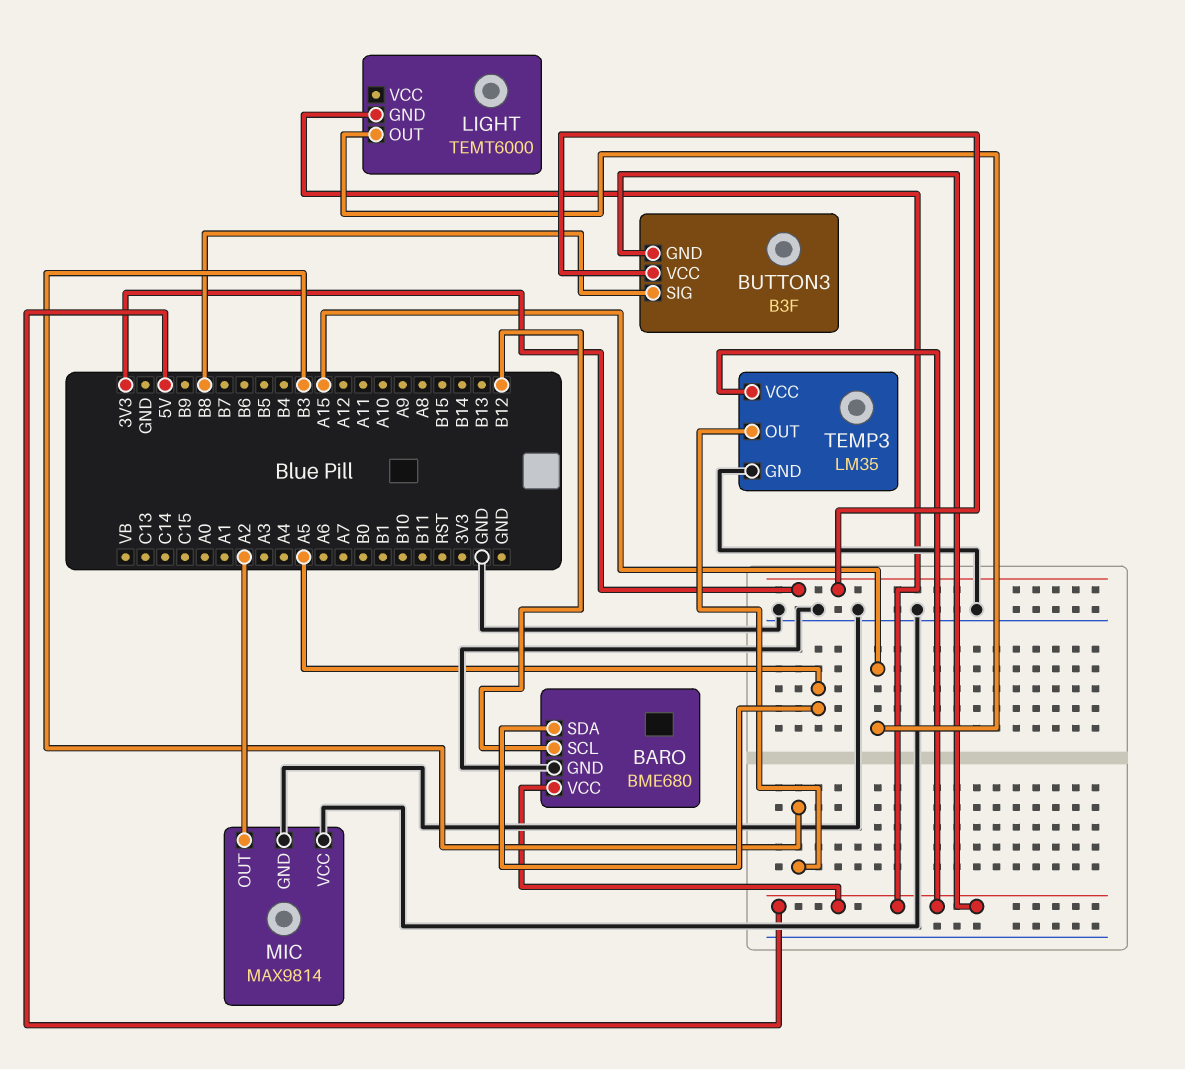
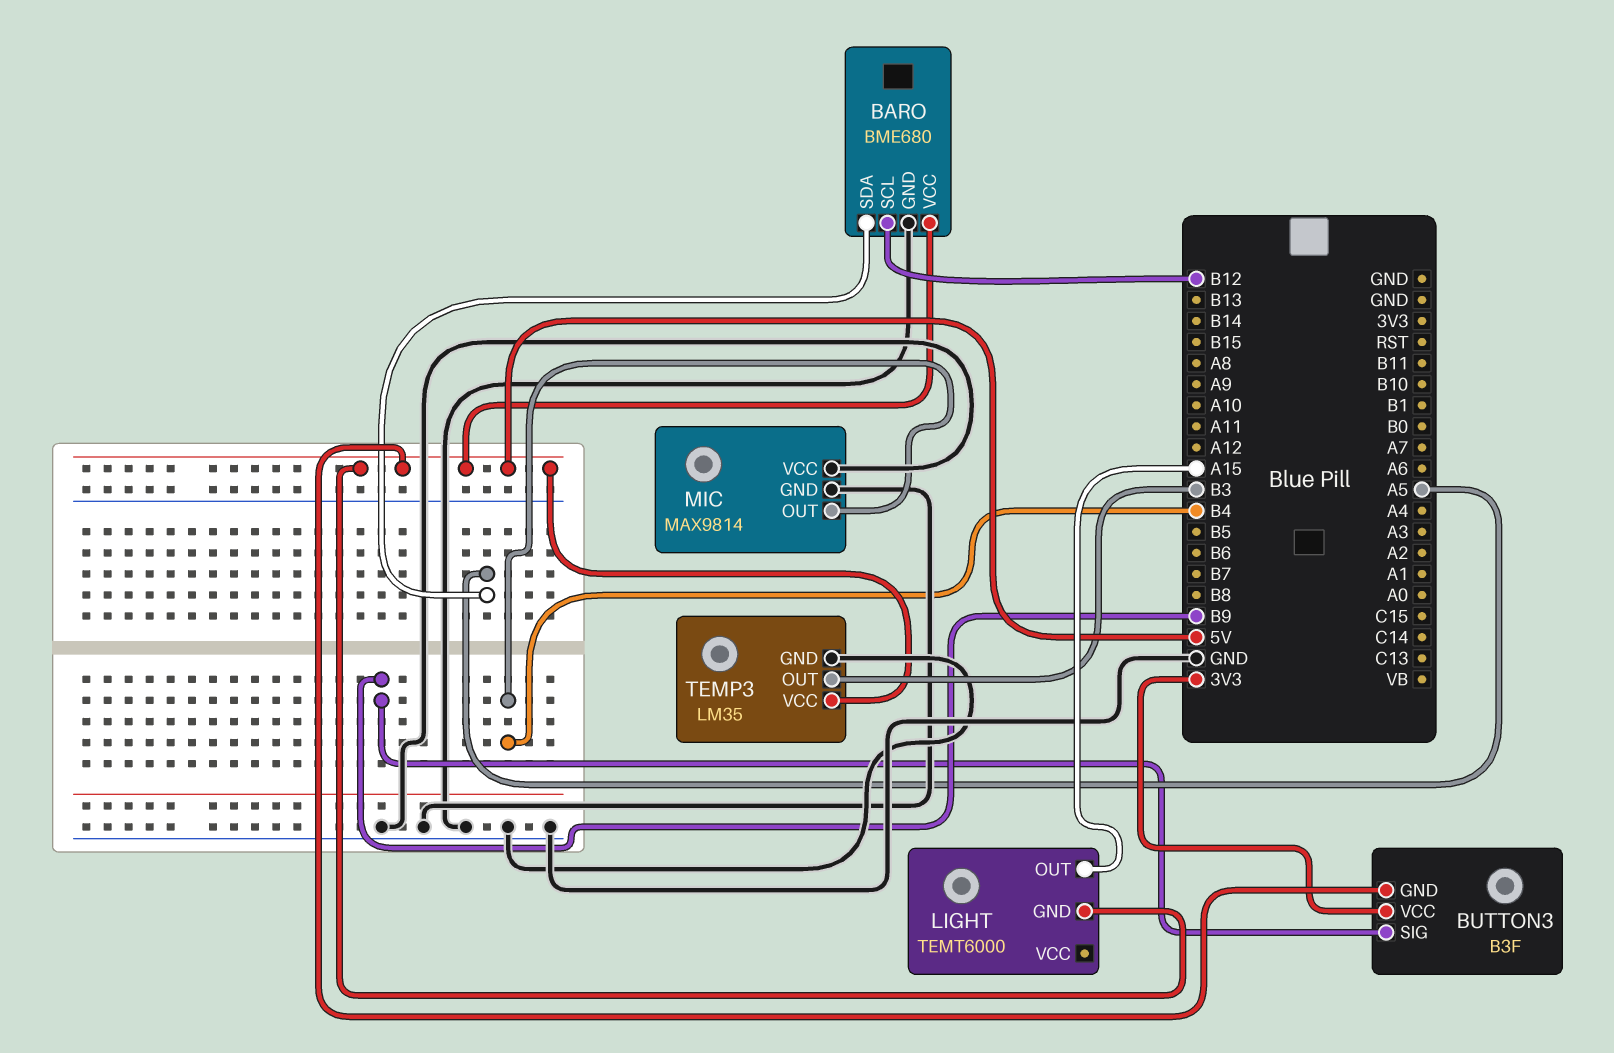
BUTTON3 pin SIG: B8 -> B9
MIC pin OUT: A2 -> B4

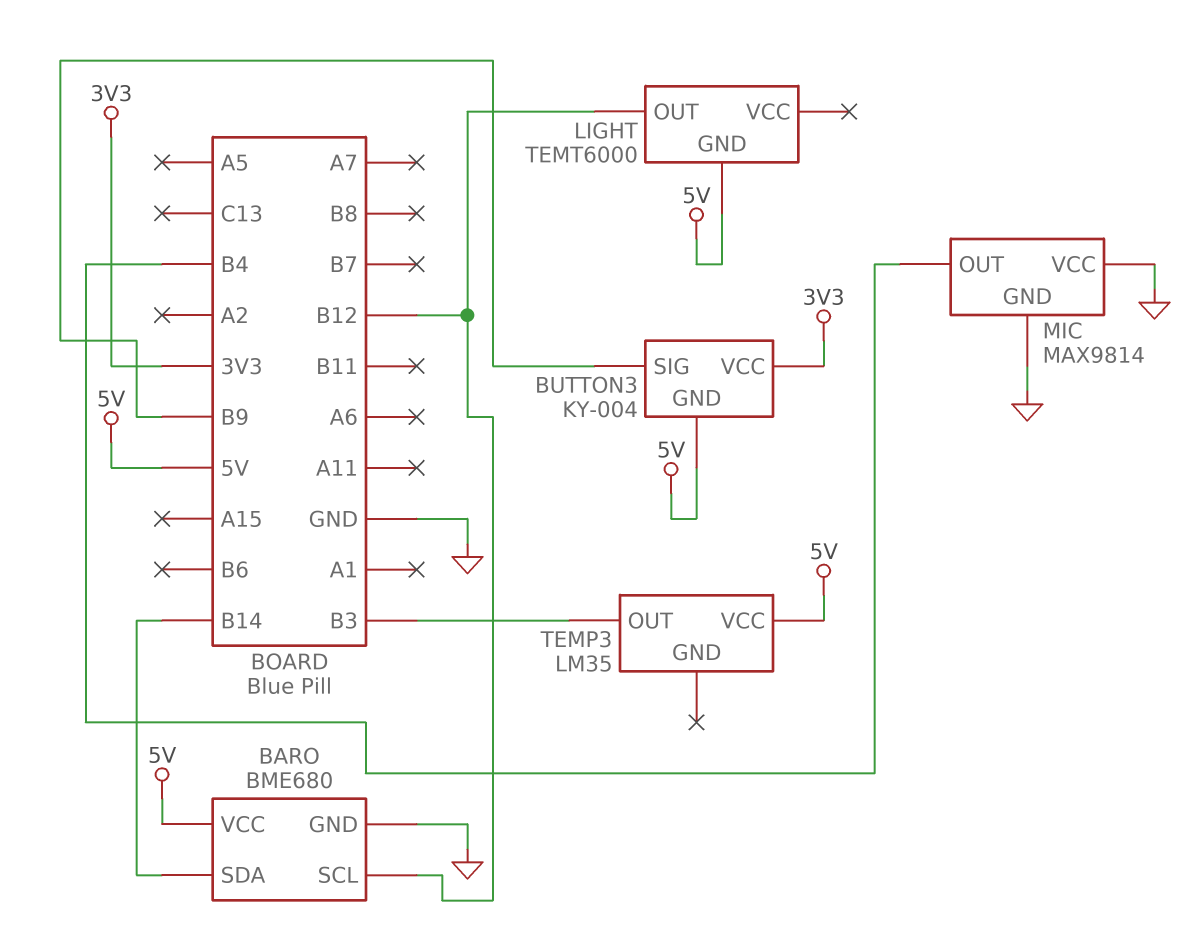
BARO pin SDA: A5 -> B14
BUTTON3: B3F -> KY-004
LIGHT pin OUT: A15 -> B12
TEMP3 pin GND: GND -> none

